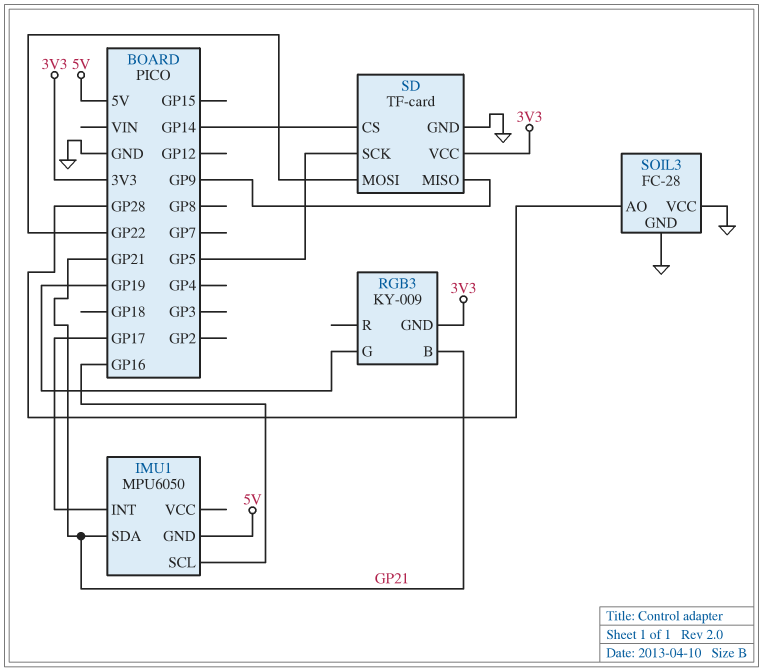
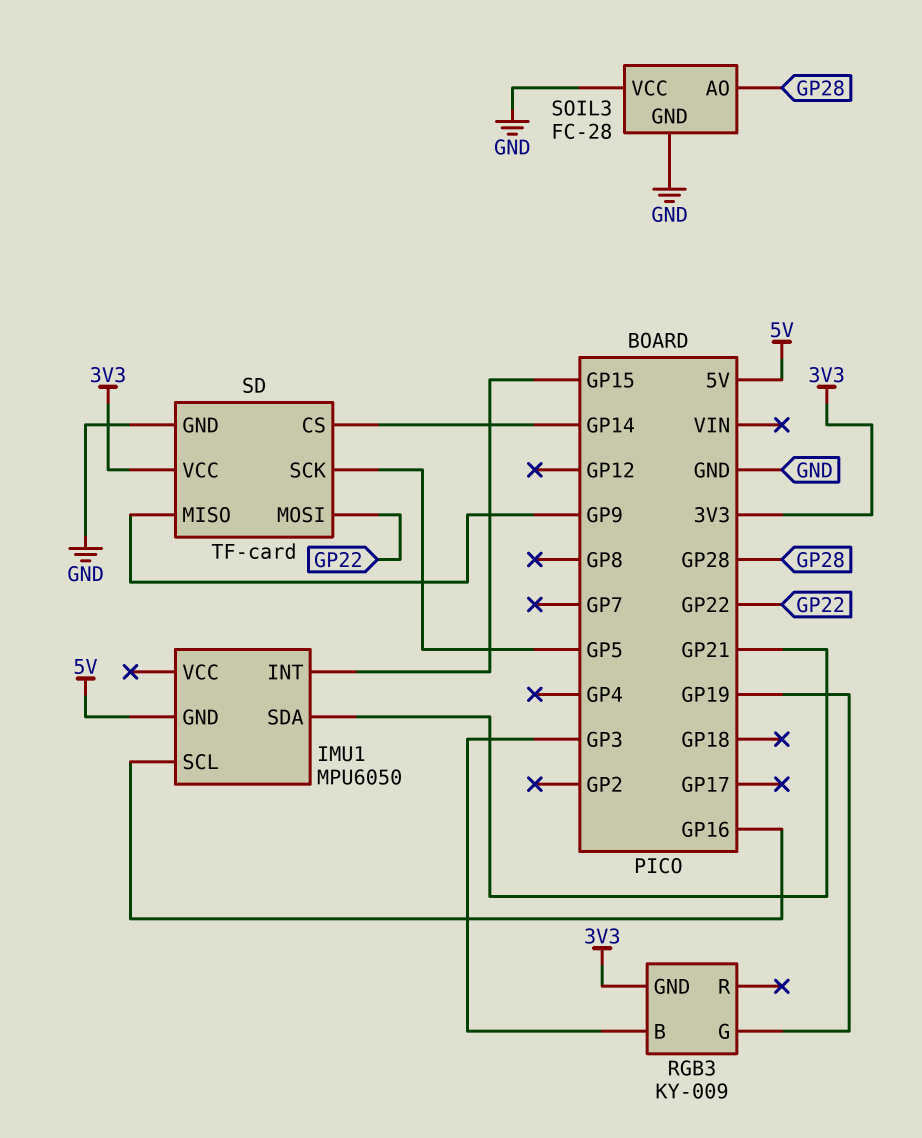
IMU1 pin INT: GP17 -> GP15
RGB3 pin B: GP21 -> GP3

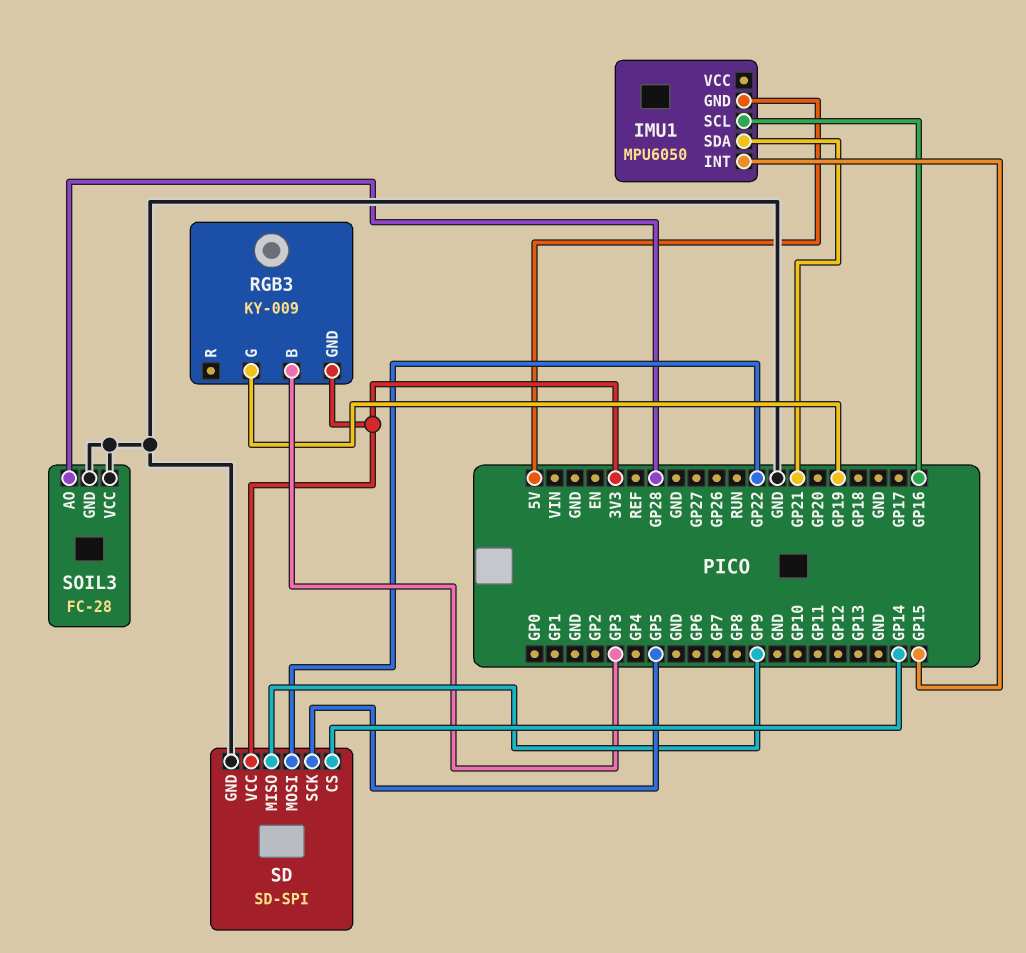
SD: TF-card -> SD-SPI

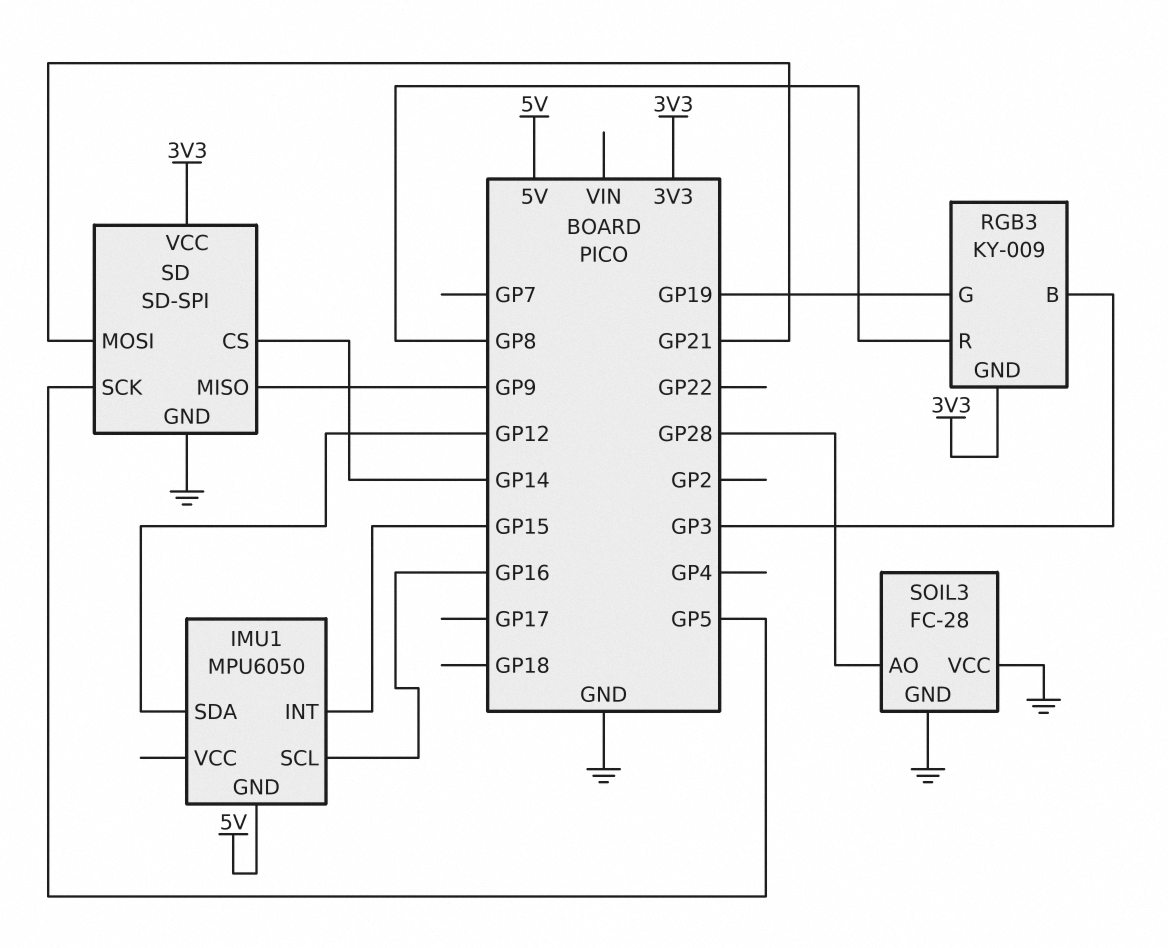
IMU1 pin SDA: GP21 -> GP12
RGB3 pin R: none -> GP8
SD pin MOSI: GP22 -> GP21

